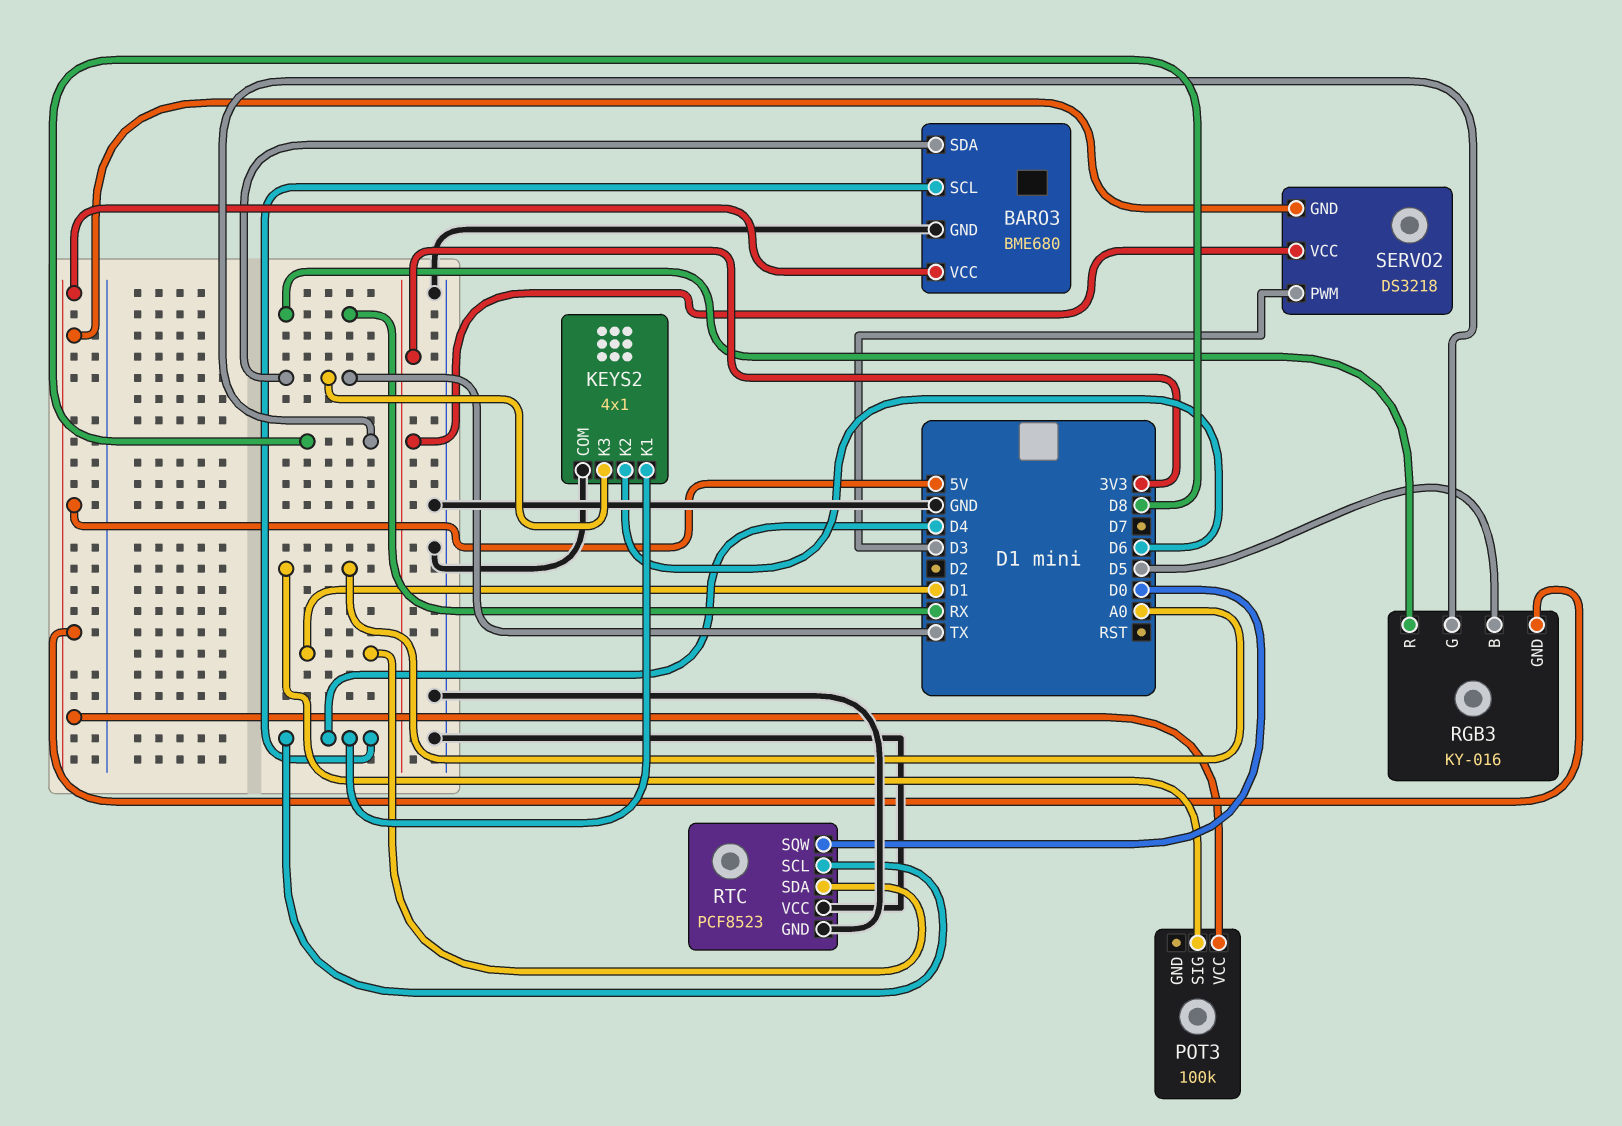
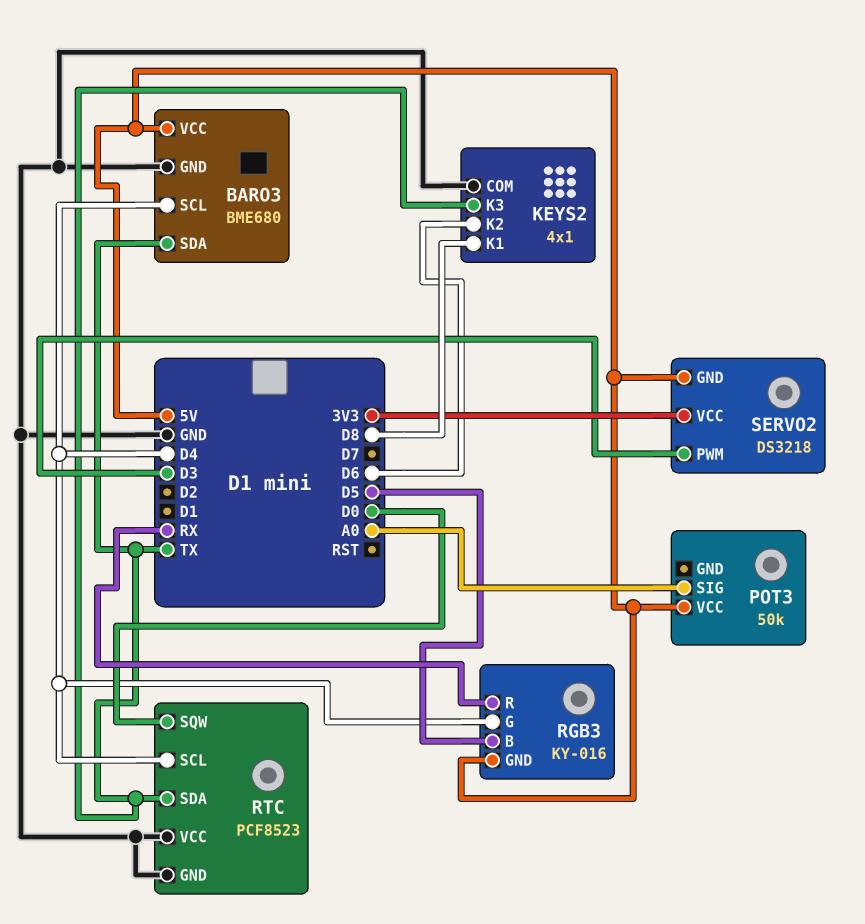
KEYS2 pin K1: D4 -> D8
POT3: 100k -> 50k
RGB3 pin G: D8 -> D4
RTC pin SDA: D1 -> TX

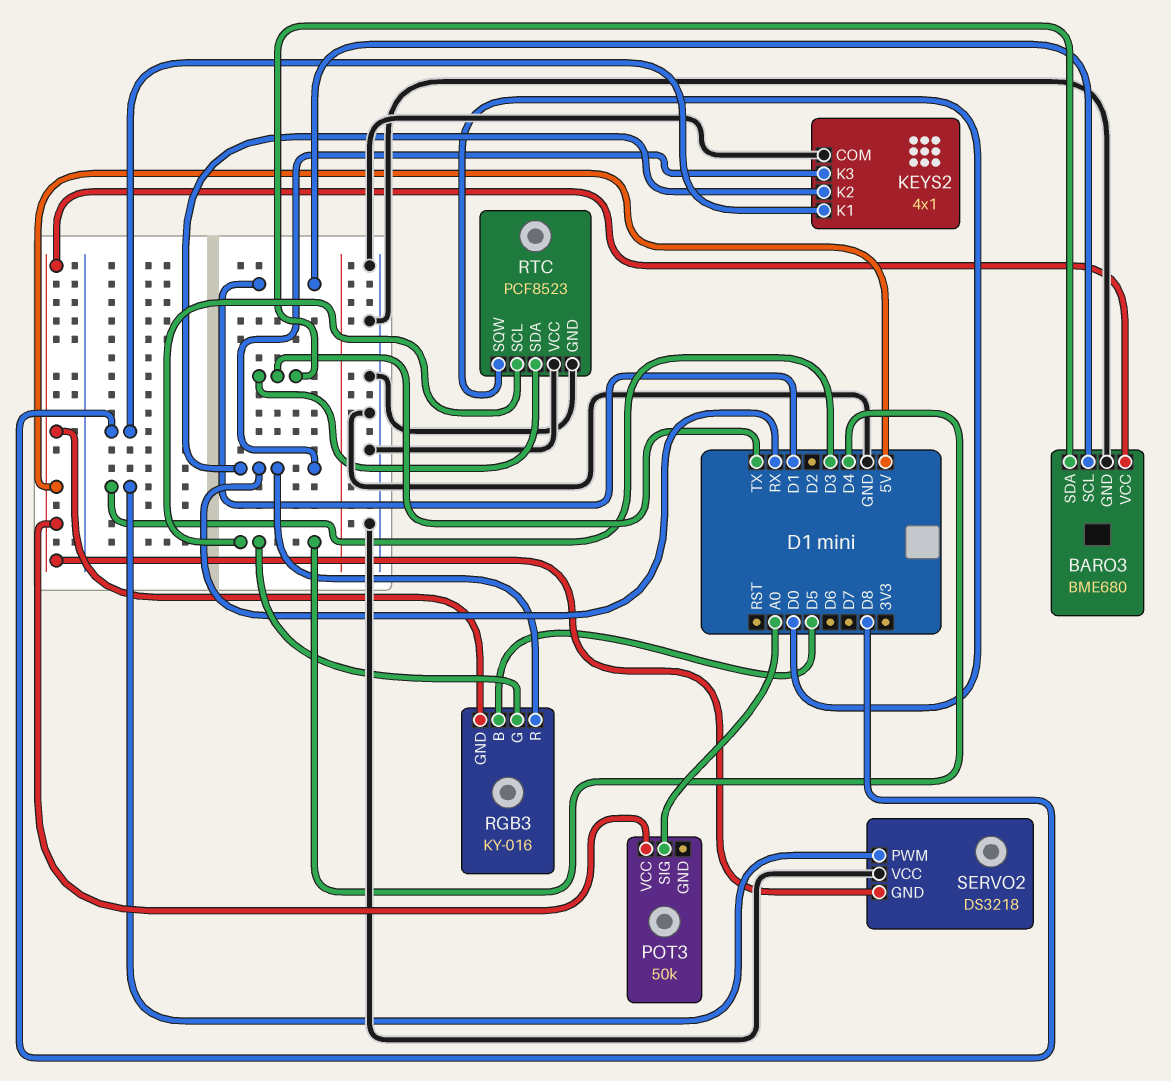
BARO3 pin SCL: D4 -> D1
KEYS2 pin K2: D6 -> RX
KEYS2 pin K3: TX -> RX
SERVO2 pin VCC: 3V3 -> GND

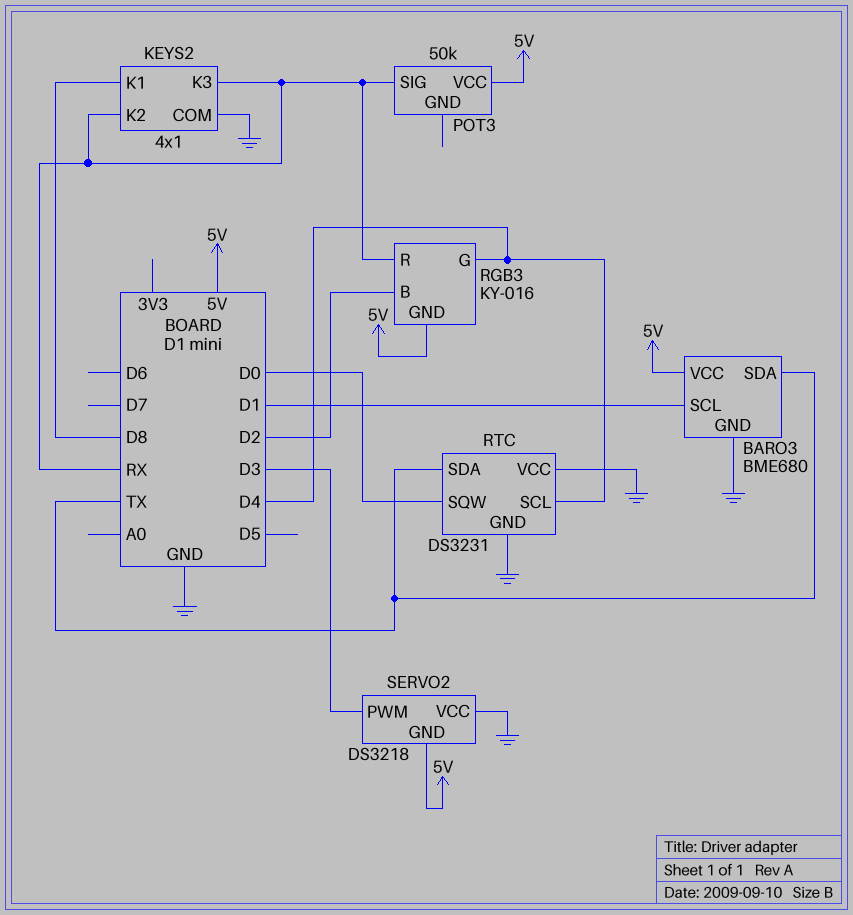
POT3 pin SIG: A0 -> RX
RGB3 pin B: D5 -> D2
RTC: PCF8523 -> DS3231

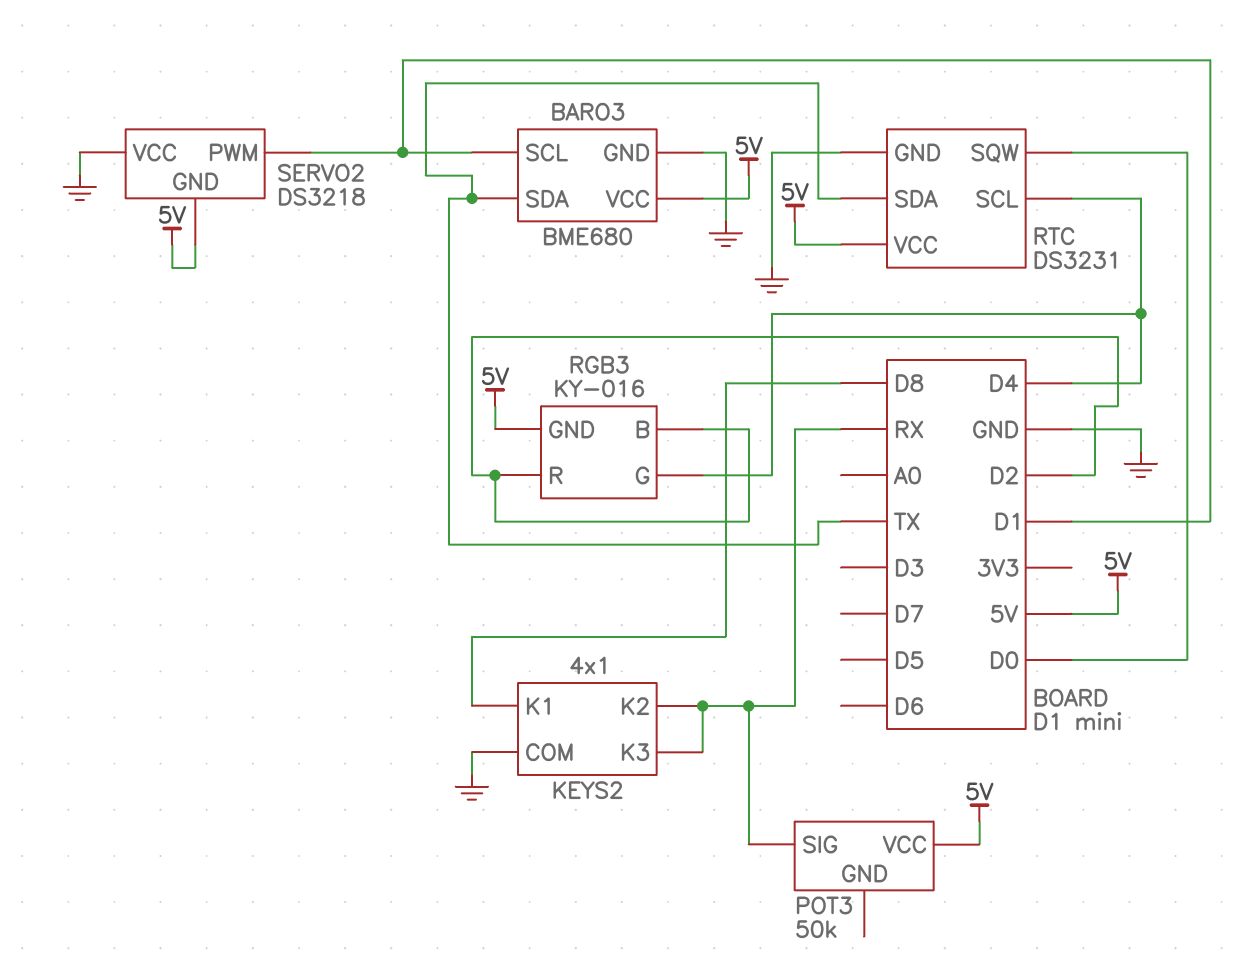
RGB3 pin R: RX -> D2
RTC pin VCC: GND -> 5V
SERVO2 pin PWM: D3 -> D1

